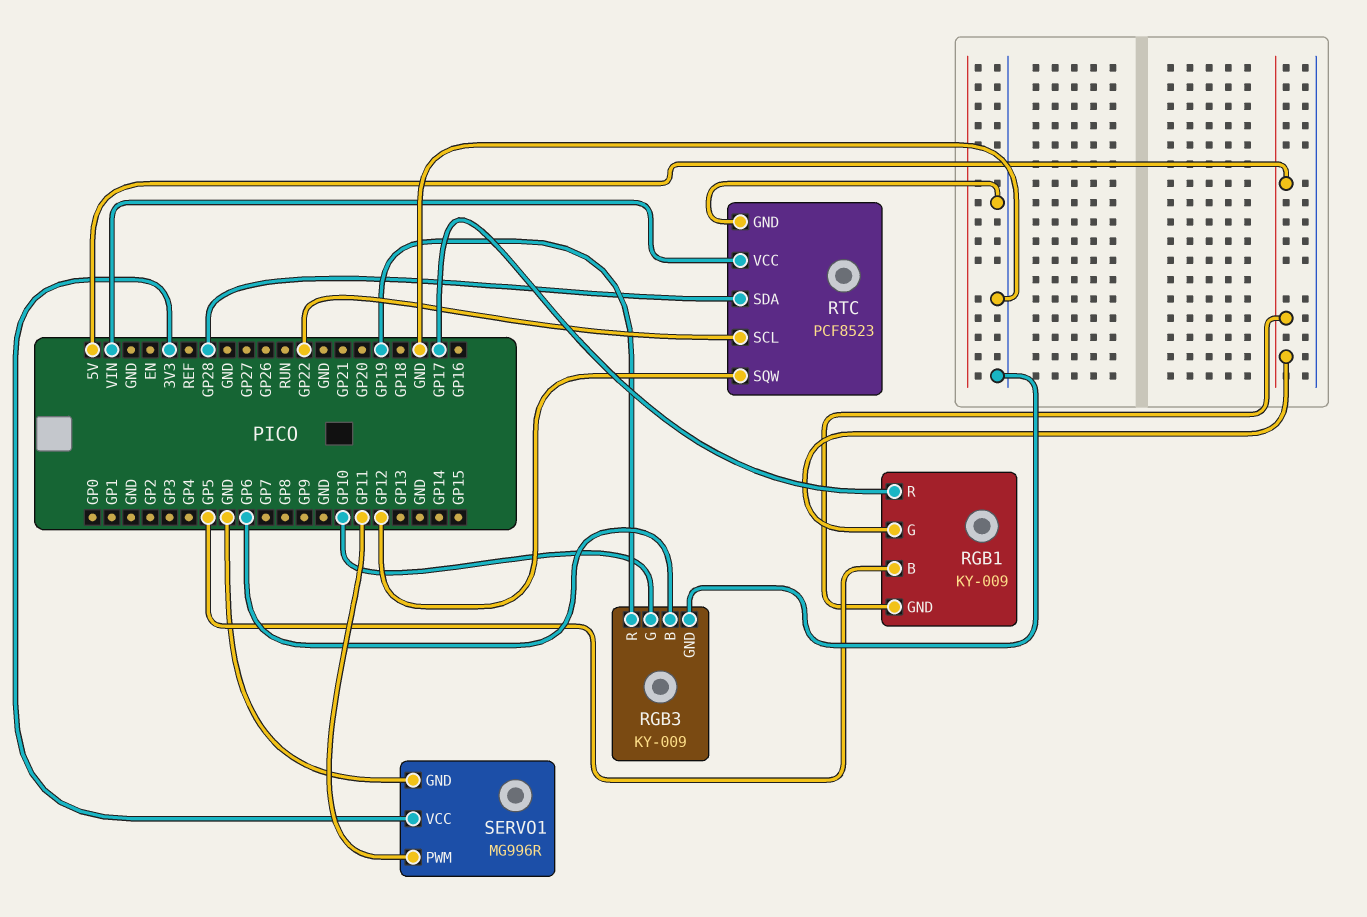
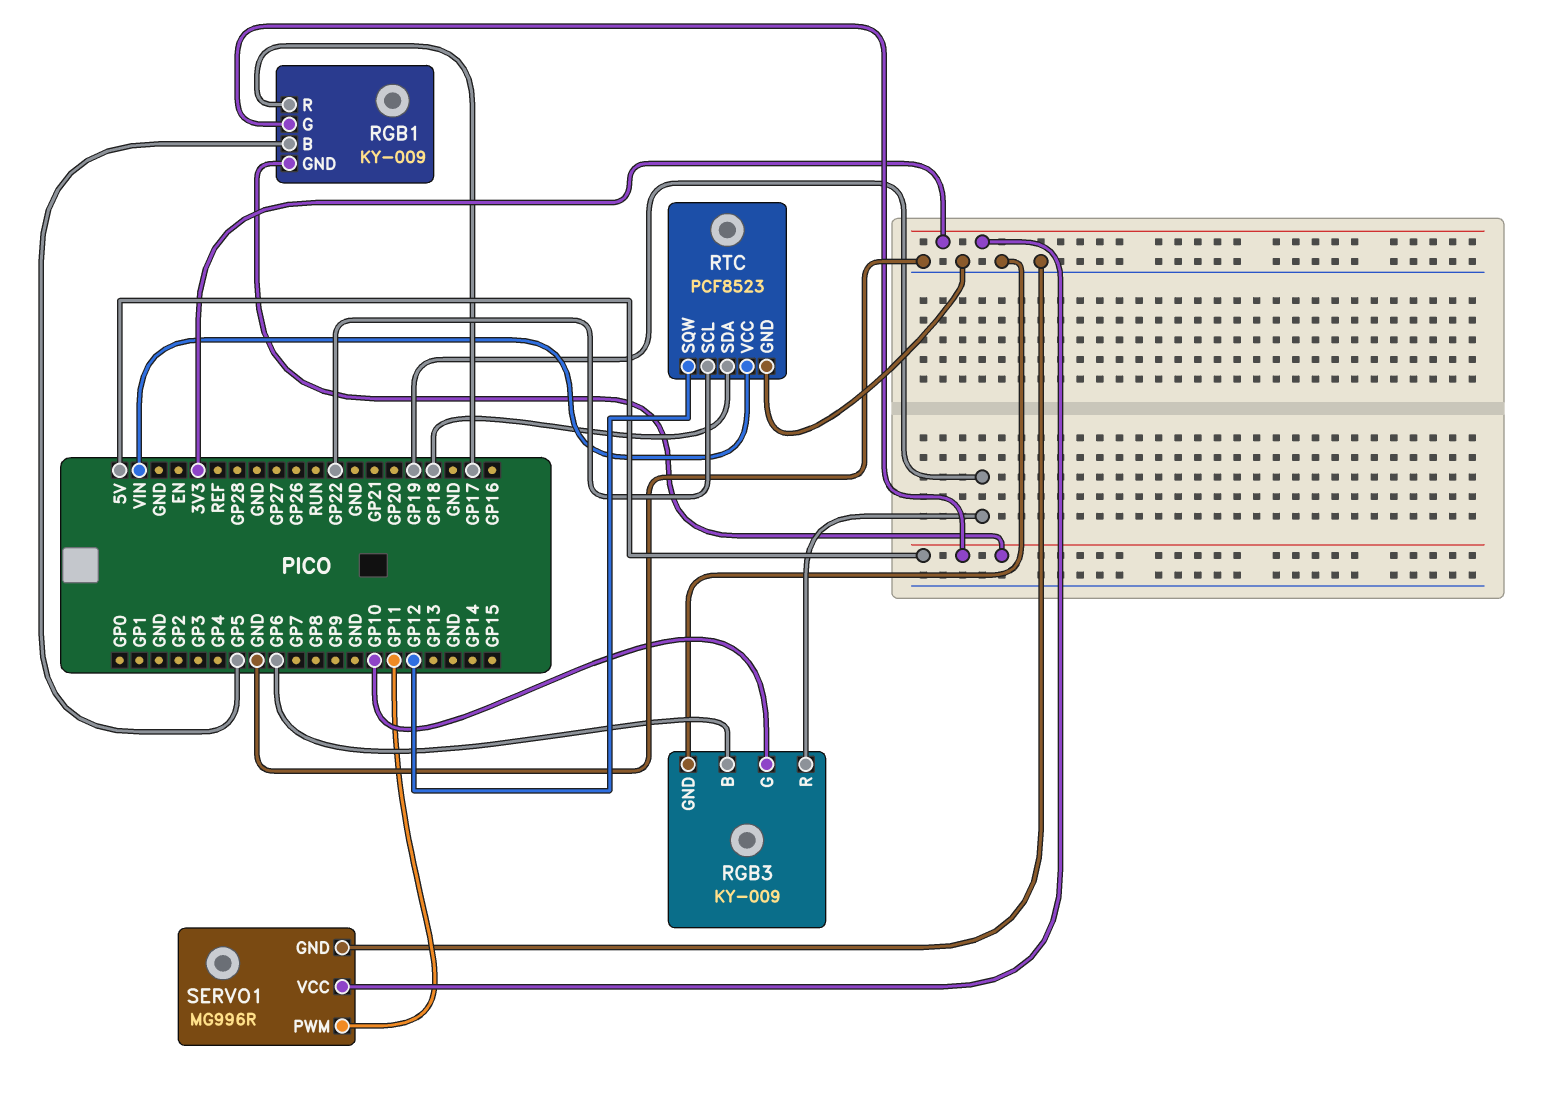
RTC pin SDA: GP28 -> GP18

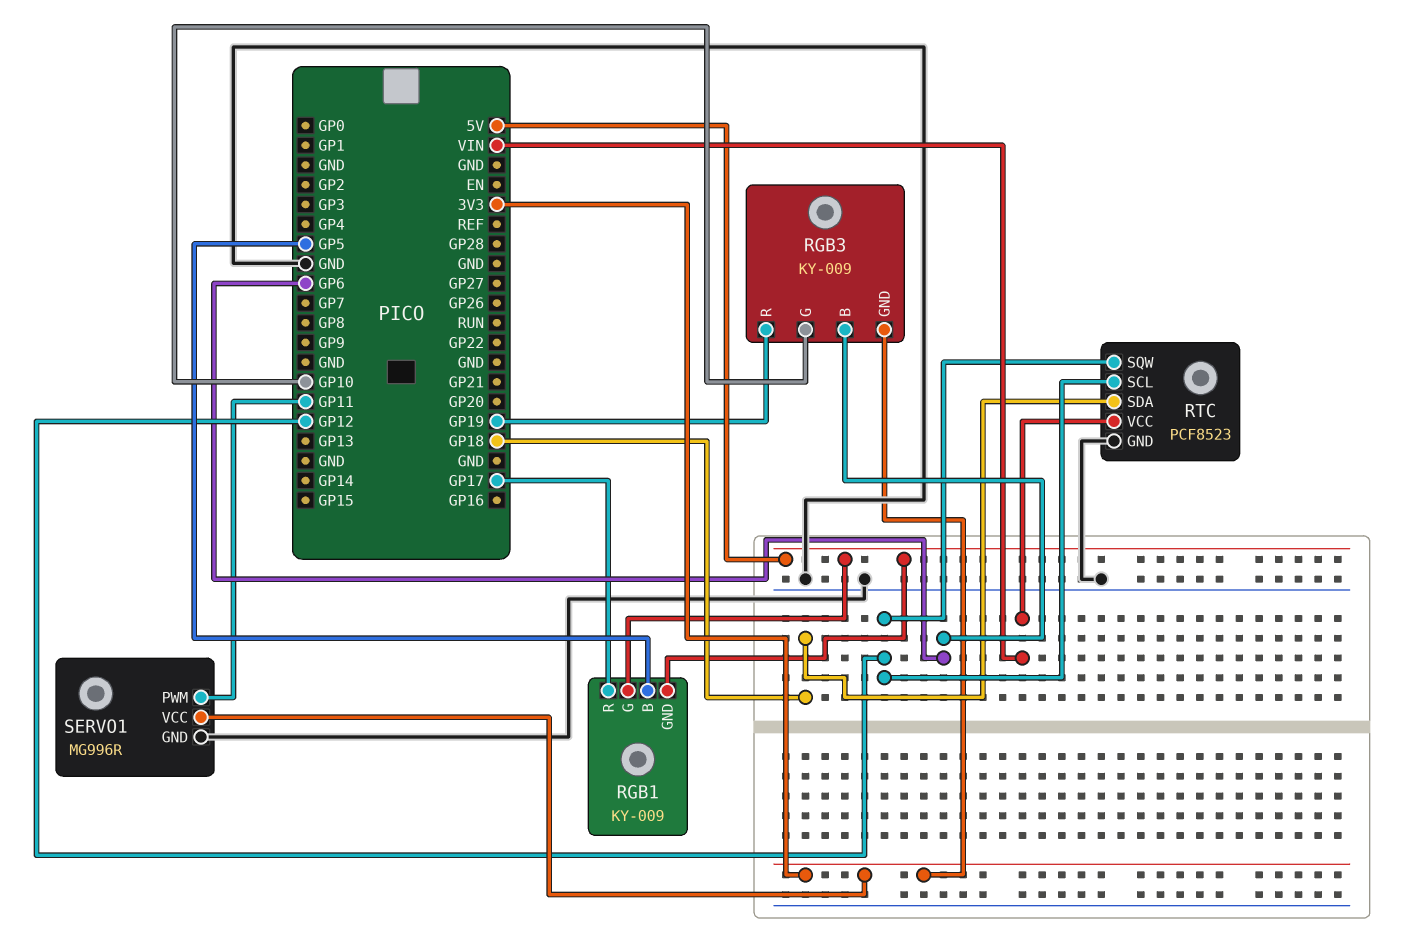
RGB3 pin GND: GND -> 3V3
RTC pin SCL: GP22 -> GP12

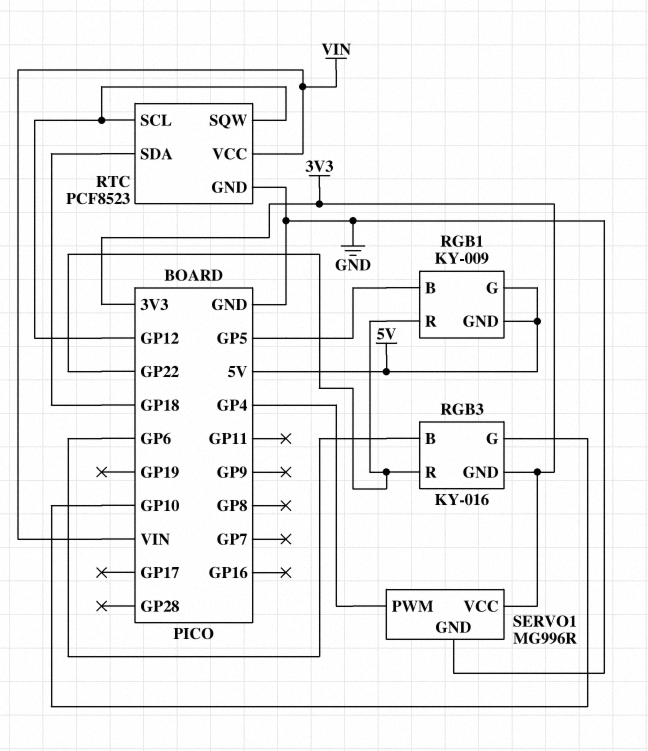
RGB1 pin R: GP17 -> GP22
RGB3: KY-009 -> KY-016
RGB3 pin R: GP19 -> GP22
SERVO1 pin PWM: GP11 -> GP4

